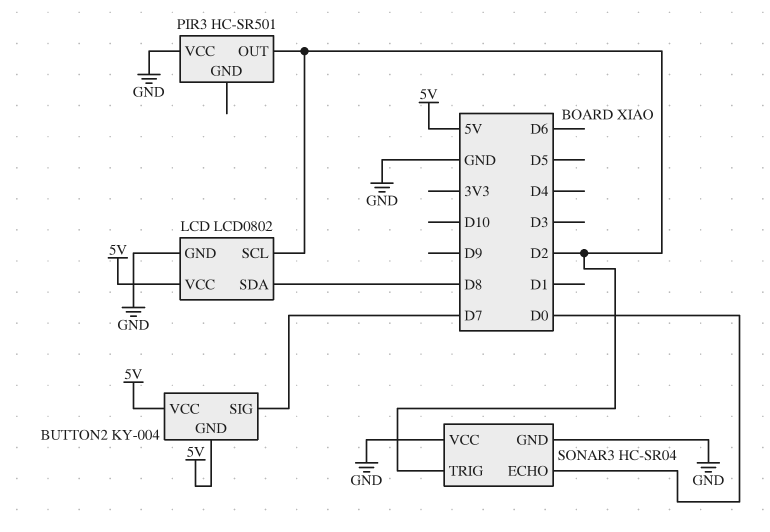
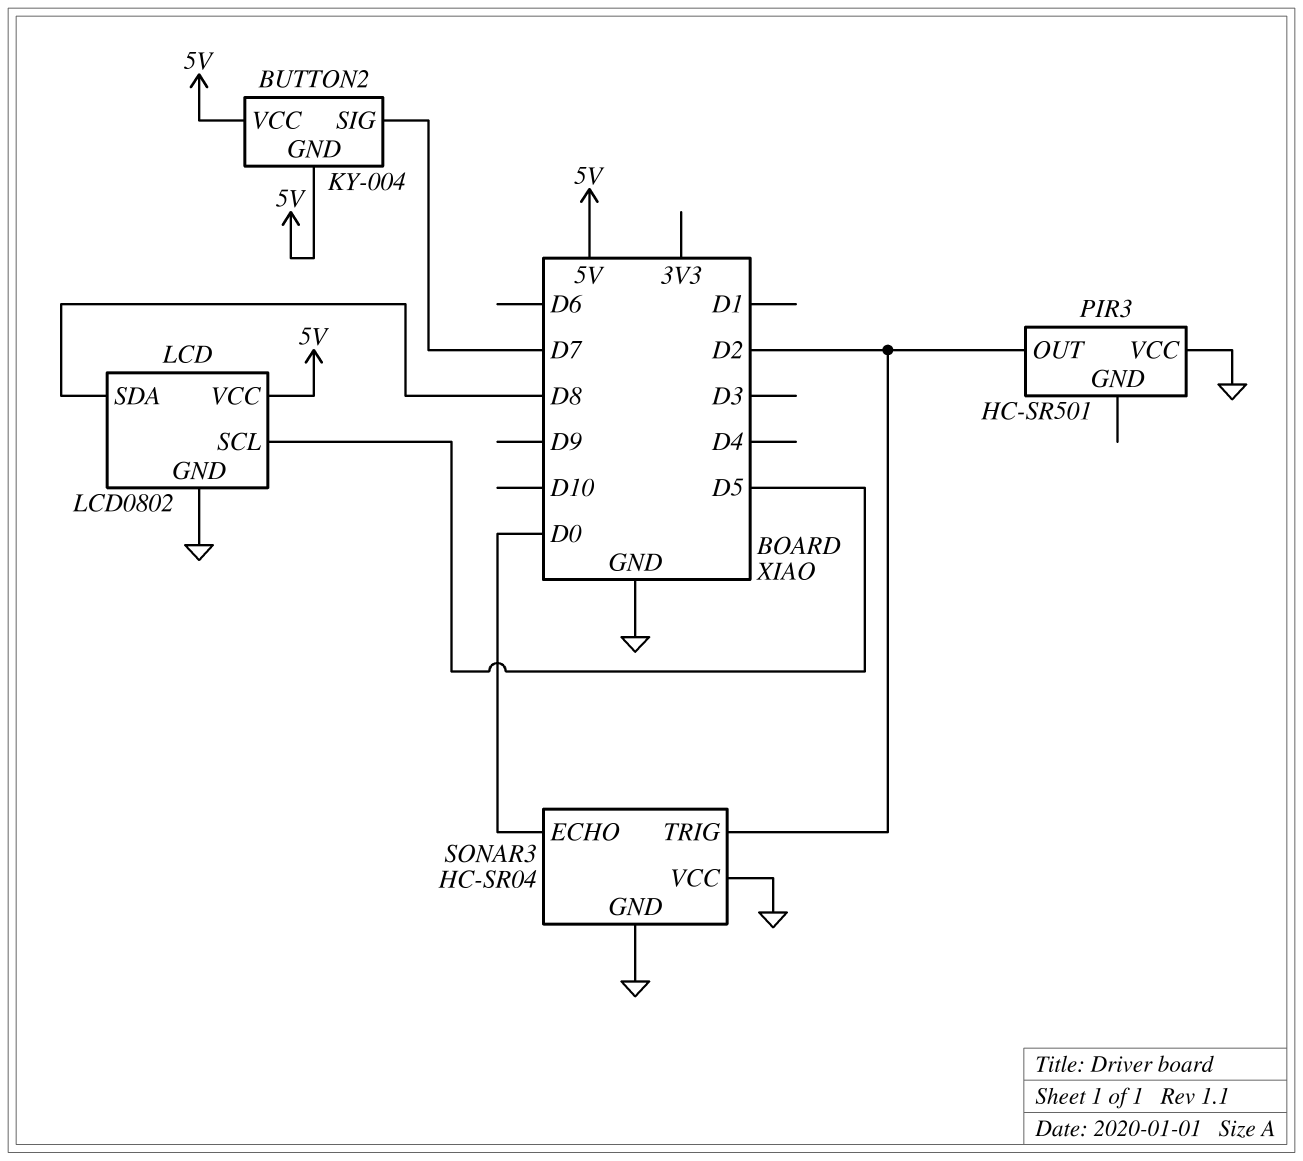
LCD pin SCL: D2 -> D5

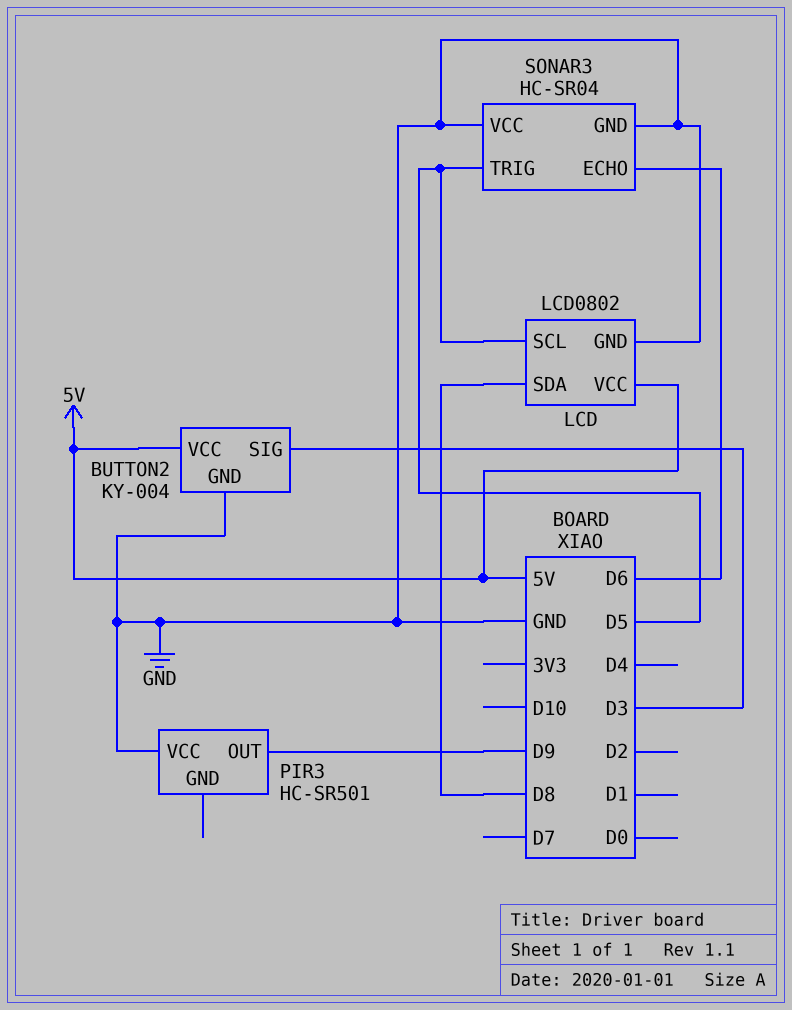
BUTTON2 pin GND: 5V -> GND
BUTTON2 pin SIG: D7 -> D3
PIR3 pin OUT: D2 -> D9
SONAR3 pin ECHO: D0 -> D6
SONAR3 pin TRIG: D2 -> D5

